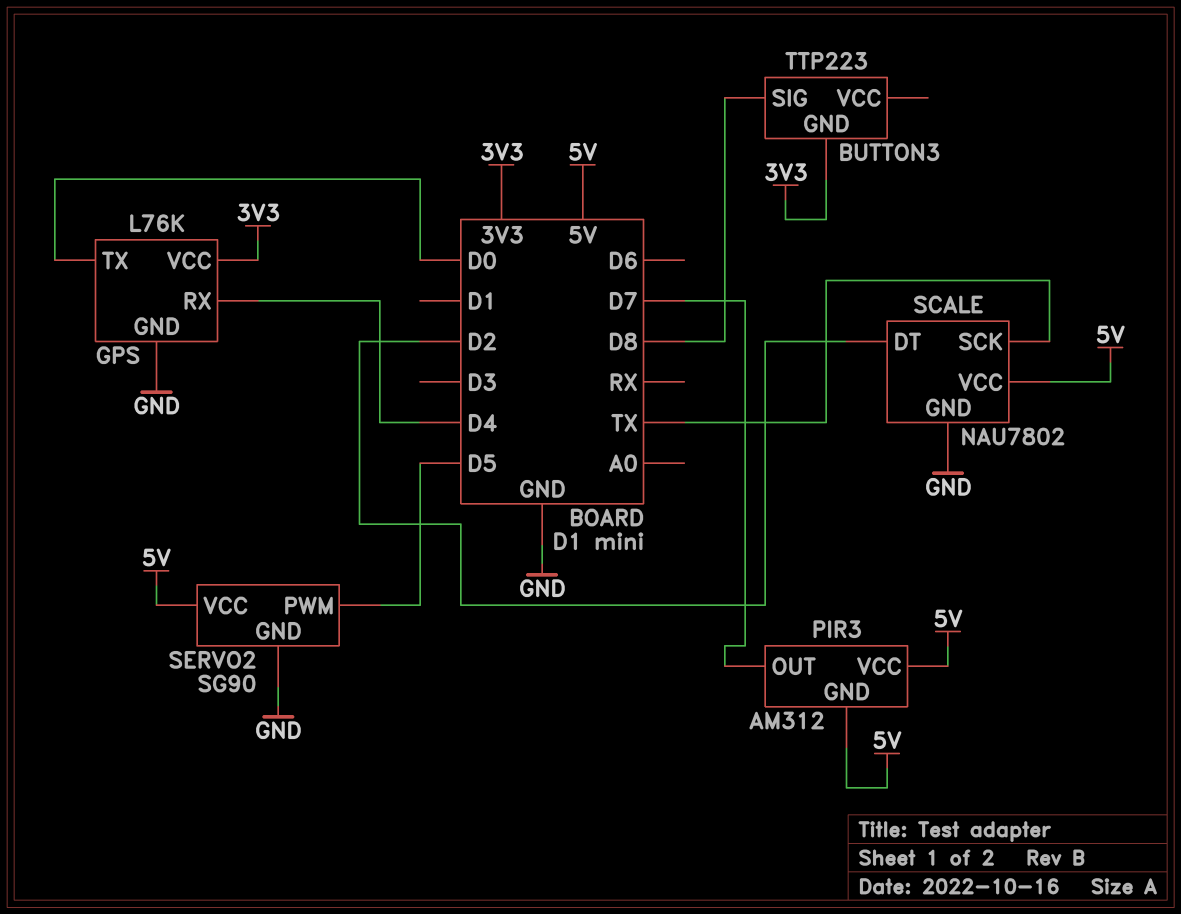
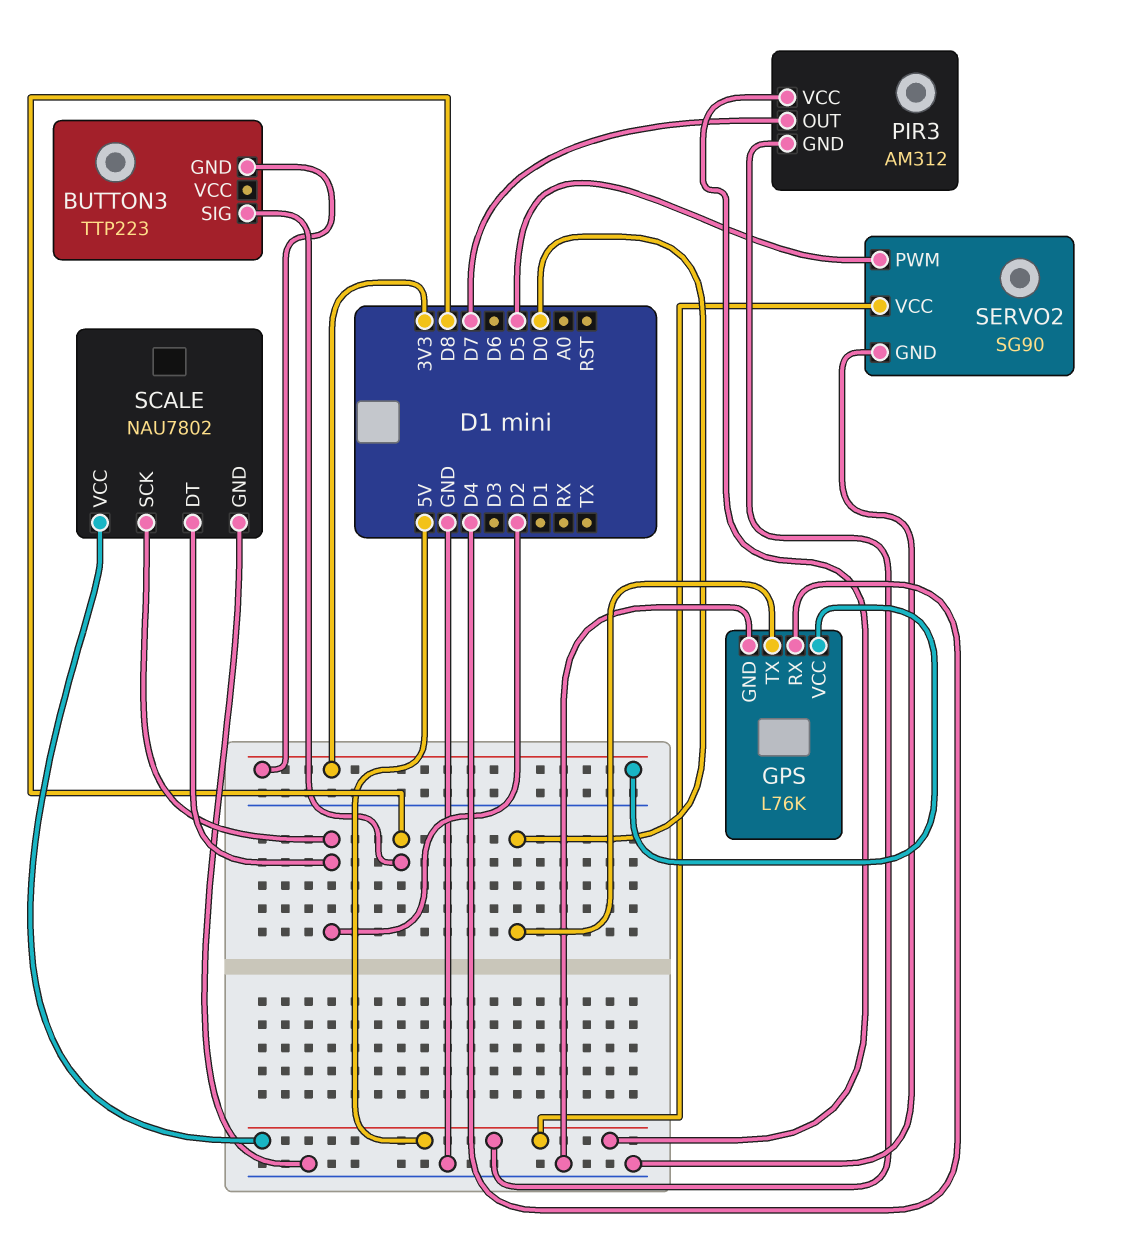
SCALE pin SCK: TX -> D2

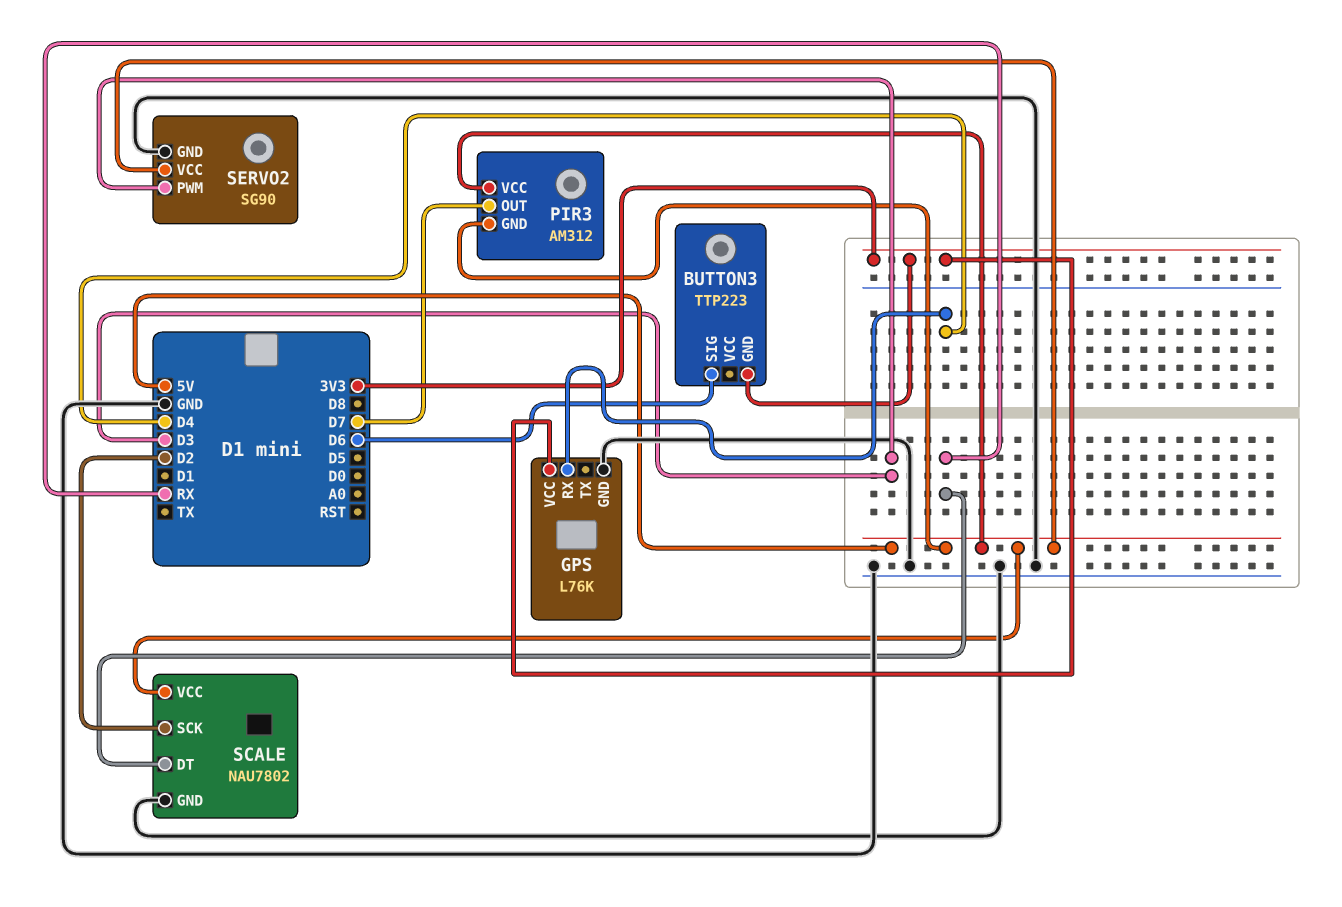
BUTTON3 pin SIG: D8 -> D6
GPS pin TX: D0 -> none
SCALE pin DT: D2 -> RX
SERVO2 pin PWM: D5 -> D3

